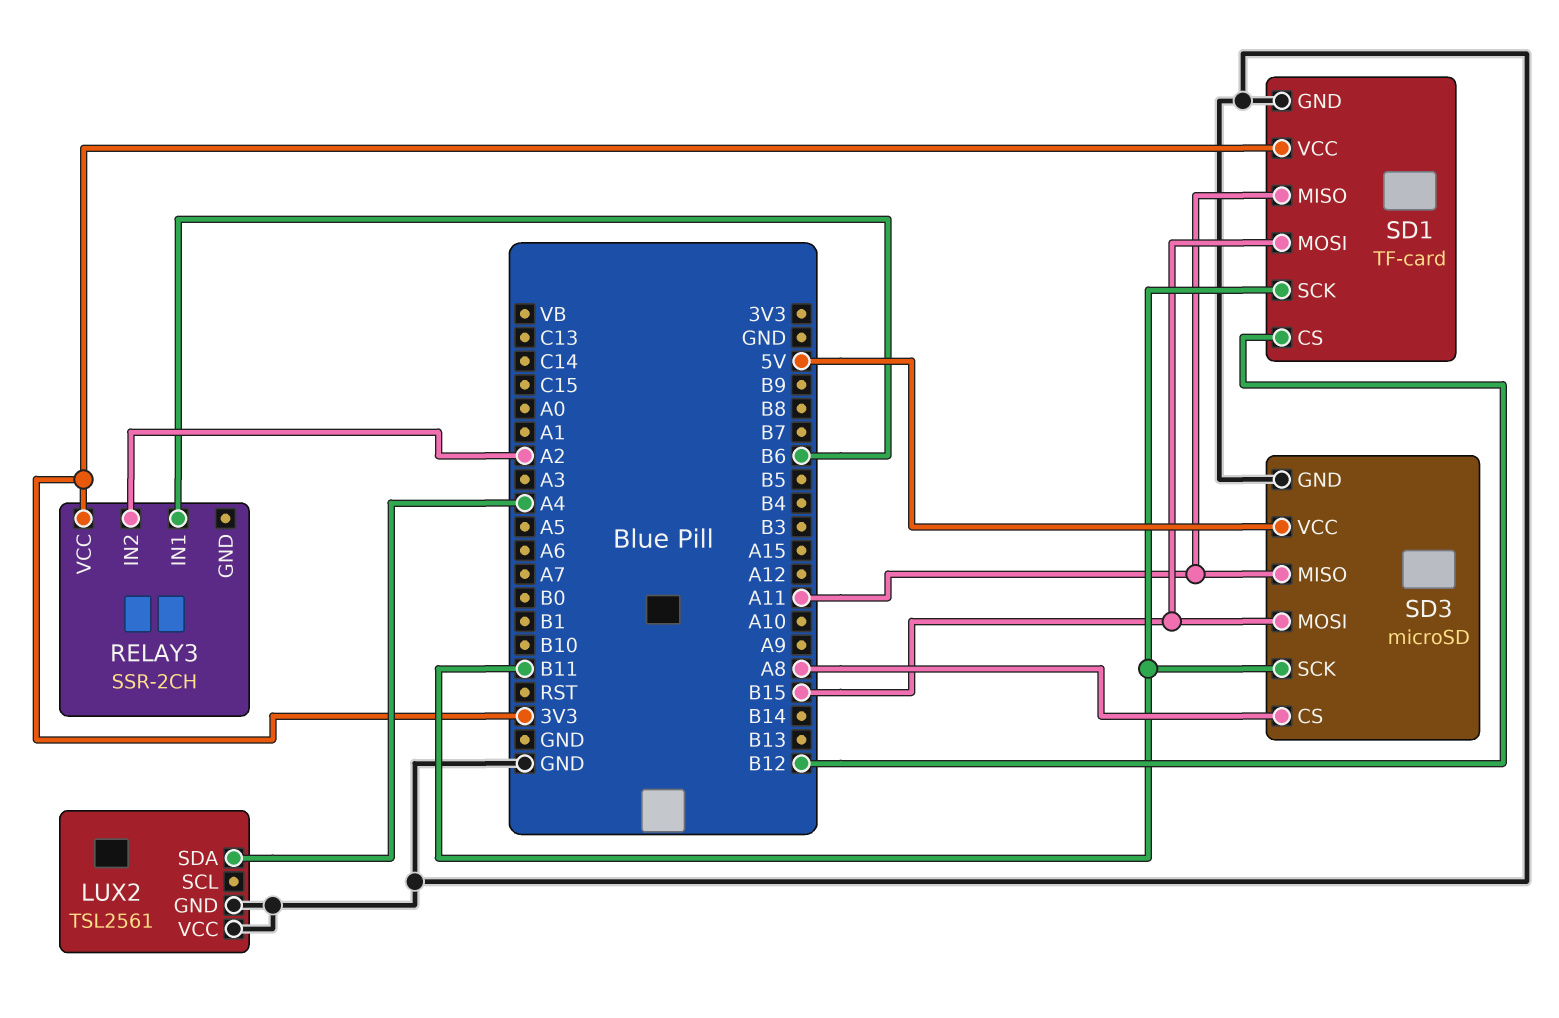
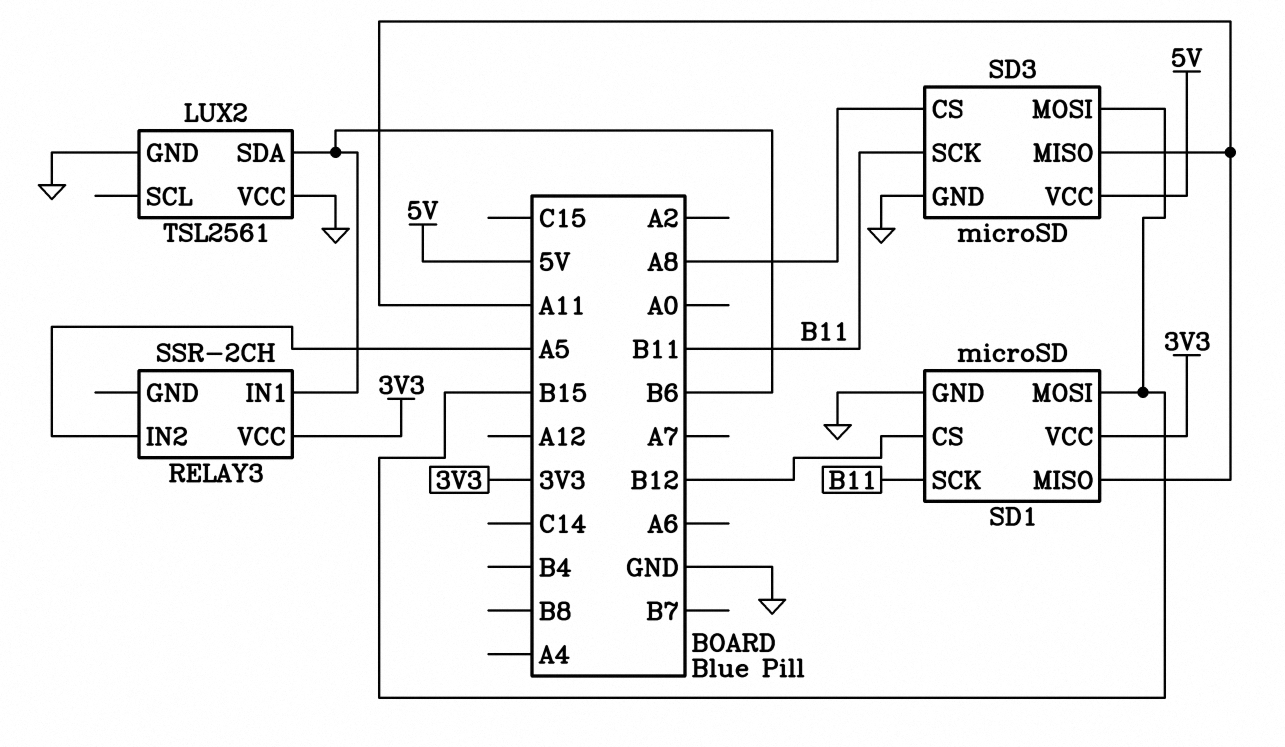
LUX2 pin SDA: A4 -> B6
RELAY3 pin IN2: A2 -> A5
SD1: TF-card -> microSD

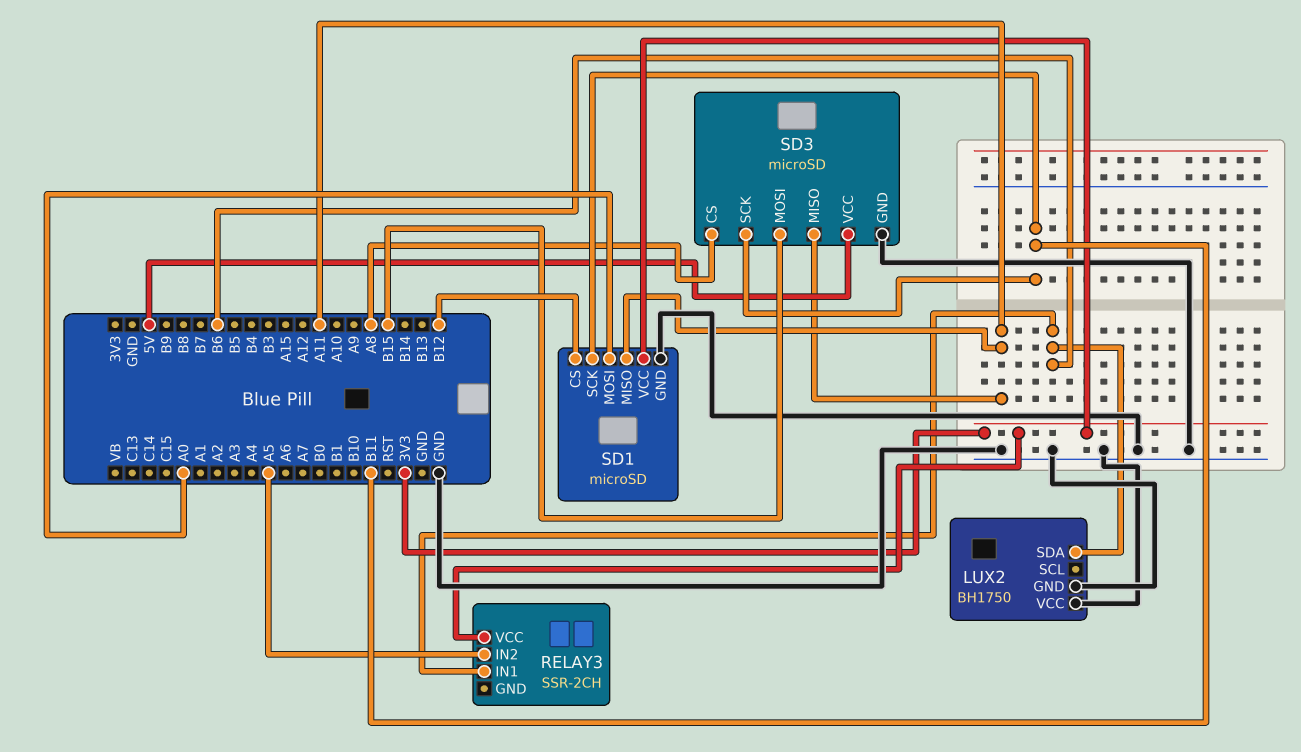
LUX2: TSL2561 -> BH1750
SD1 pin MOSI: B15 -> A0

